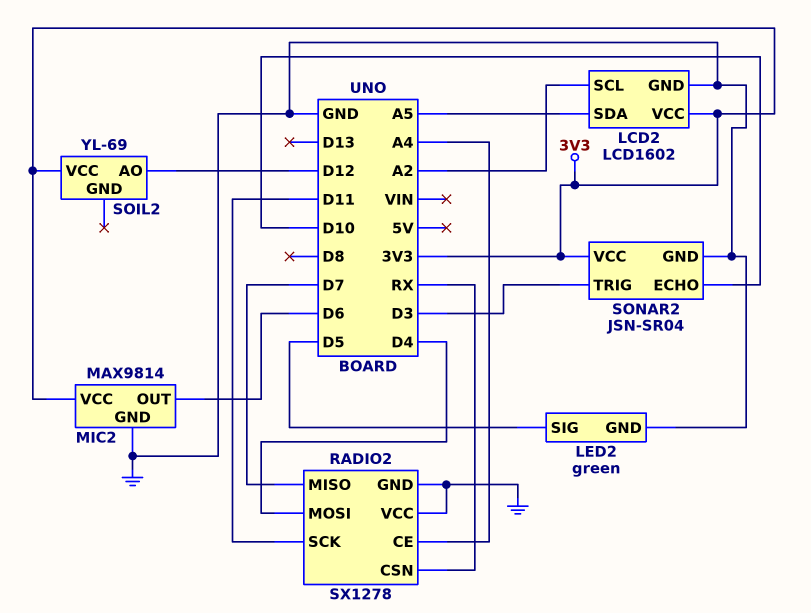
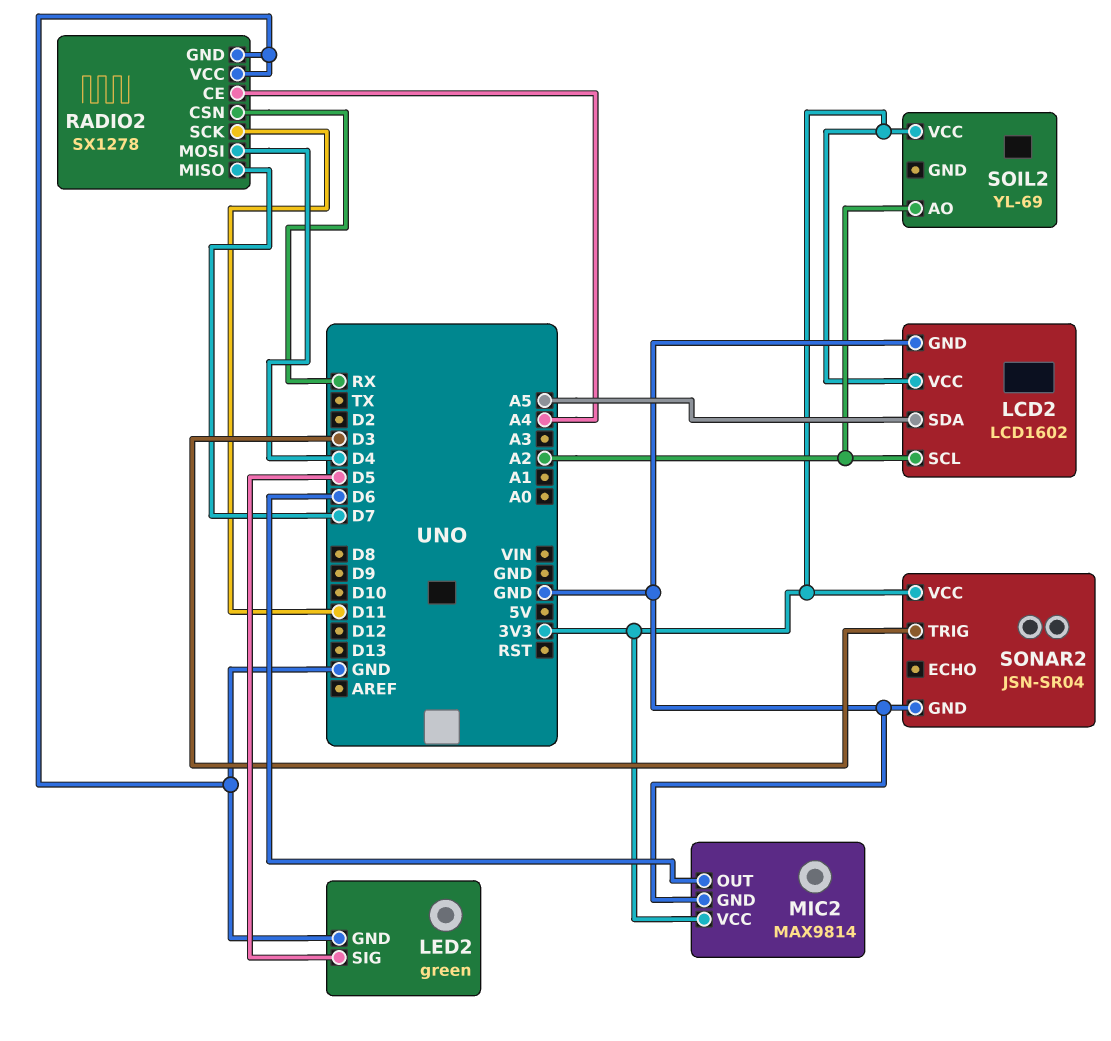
SOIL2 pin AO: D12 -> A2
SONAR2 pin ECHO: D10 -> none

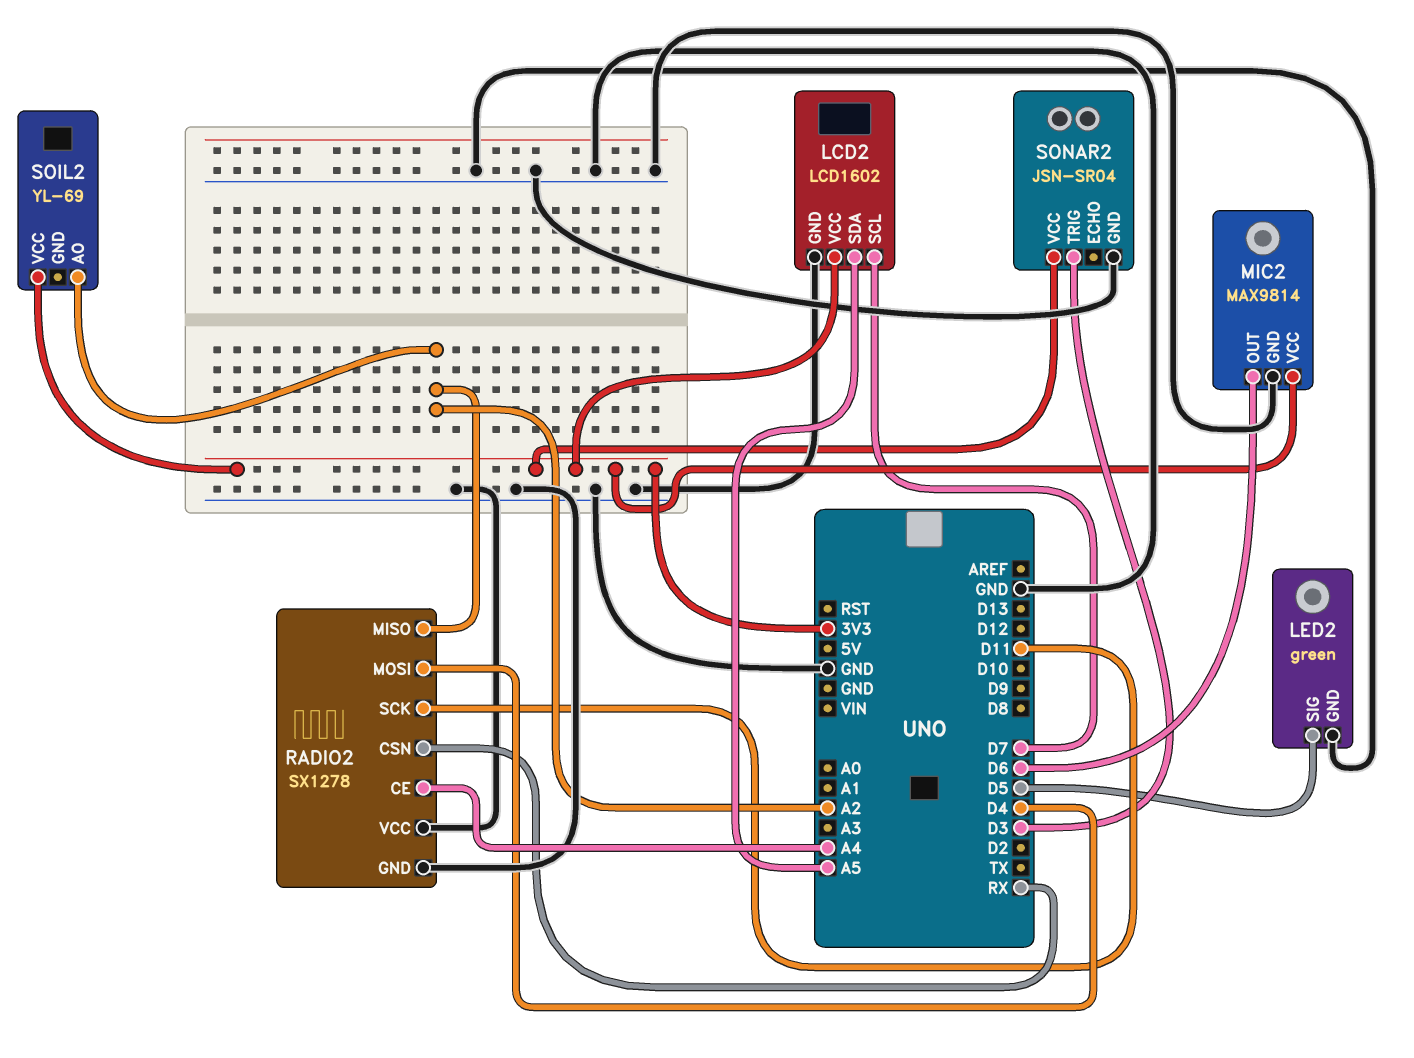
LCD2 pin SCL: A2 -> D7
RADIO2 pin MISO: D7 -> A2

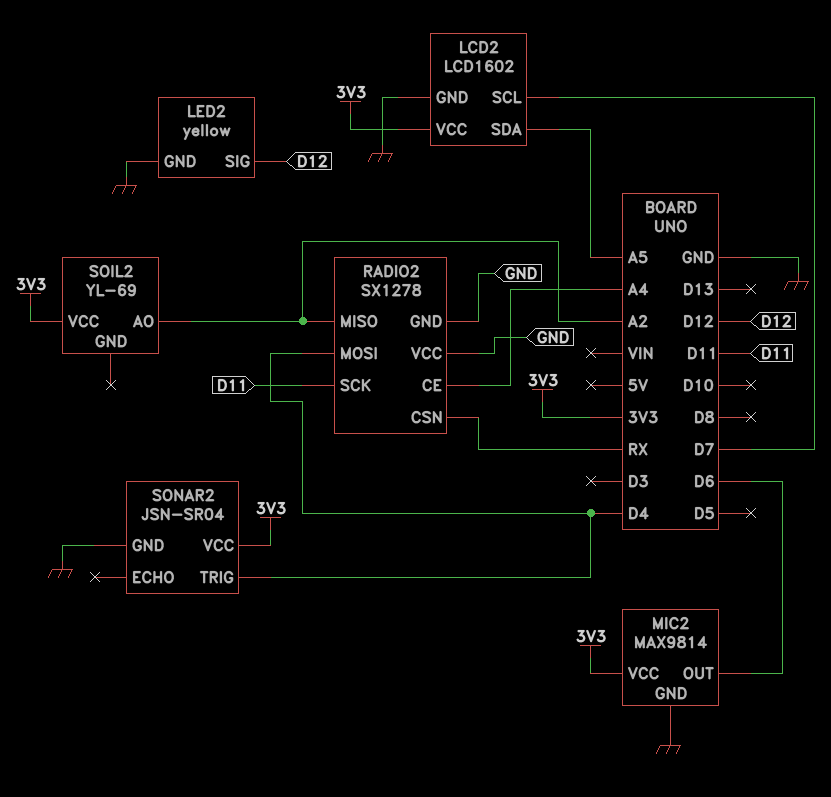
LED2: green -> yellow
LED2 pin SIG: D5 -> D12
SONAR2 pin TRIG: D3 -> D4

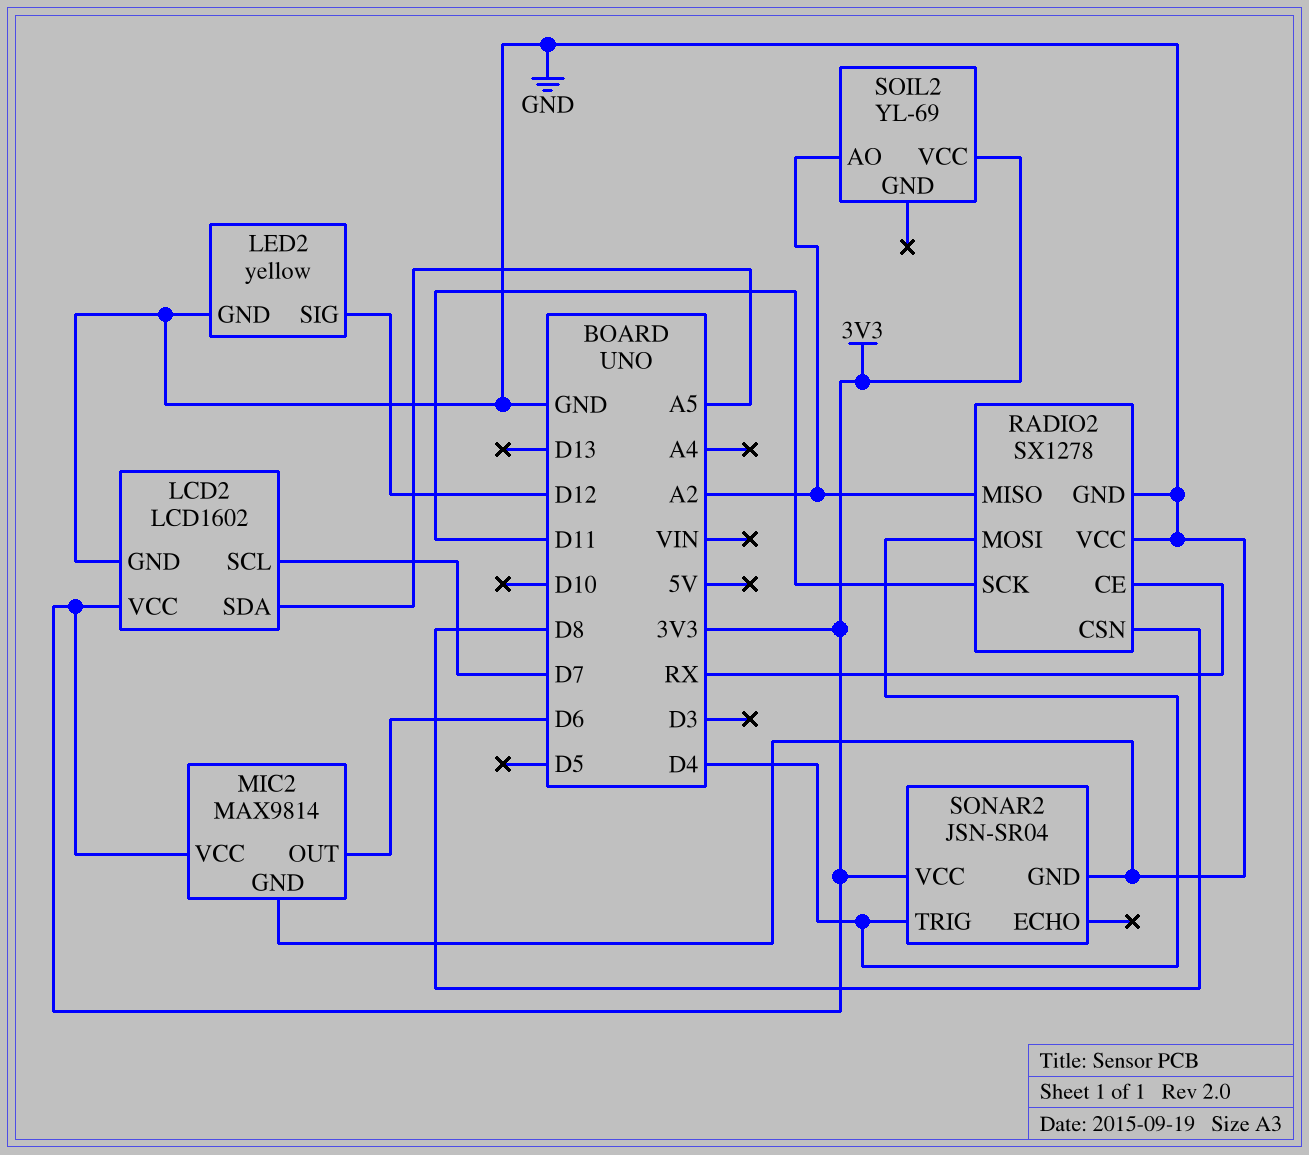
RADIO2 pin CE: A4 -> RX
RADIO2 pin CSN: RX -> D8

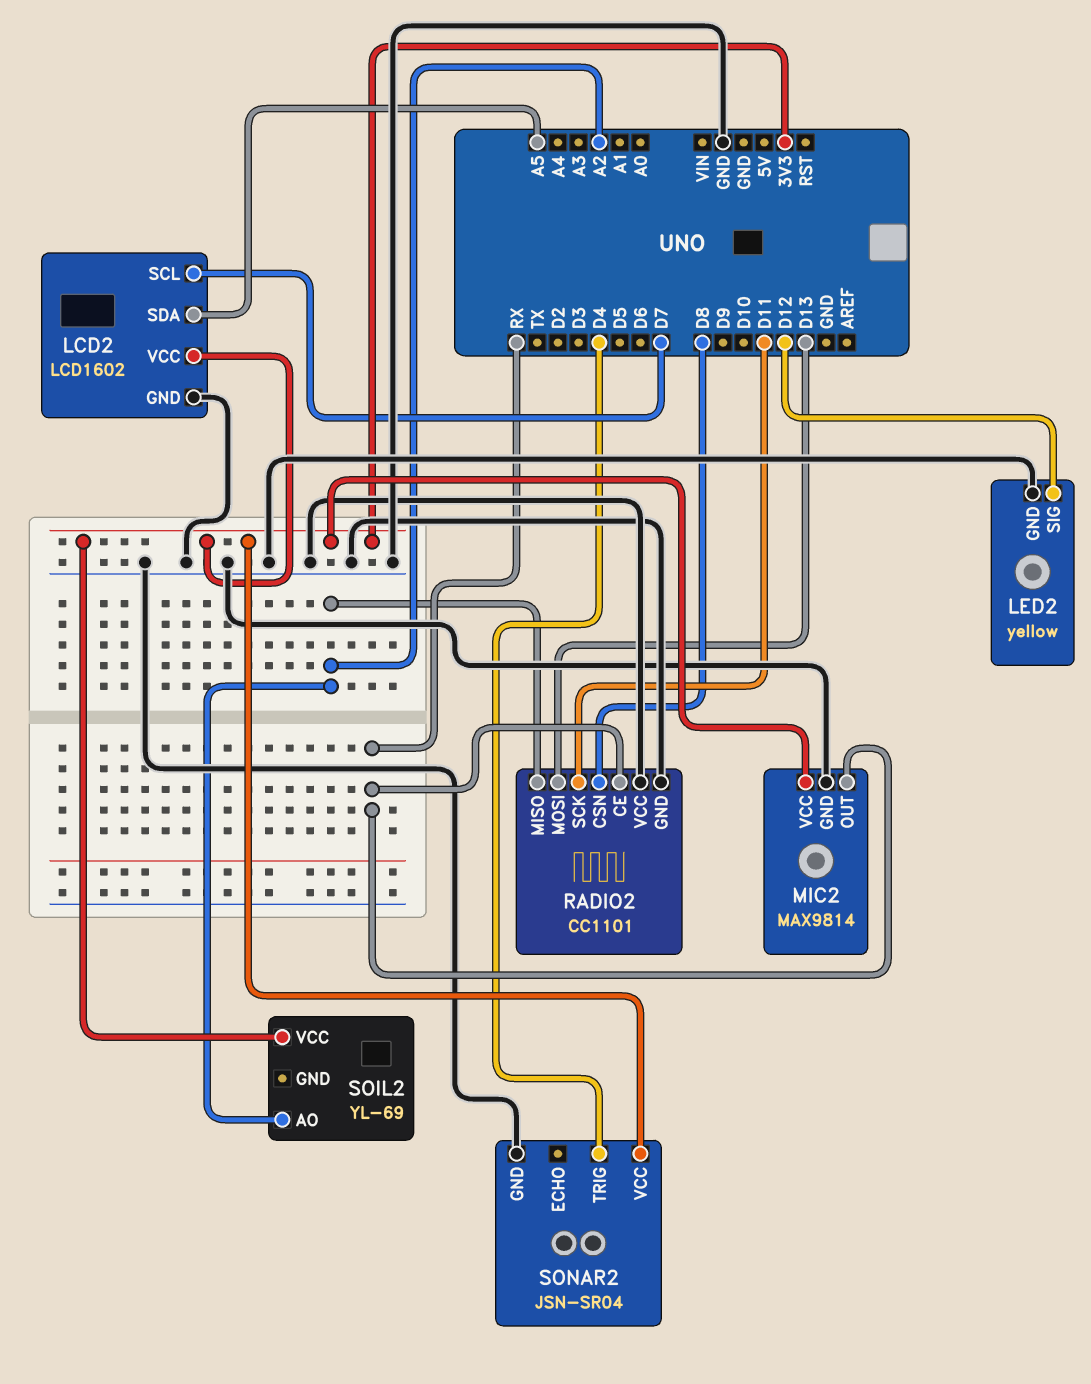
MIC2 pin OUT: D6 -> RX
RADIO2: SX1278 -> CC1101
RADIO2 pin MOSI: D4 -> D13

